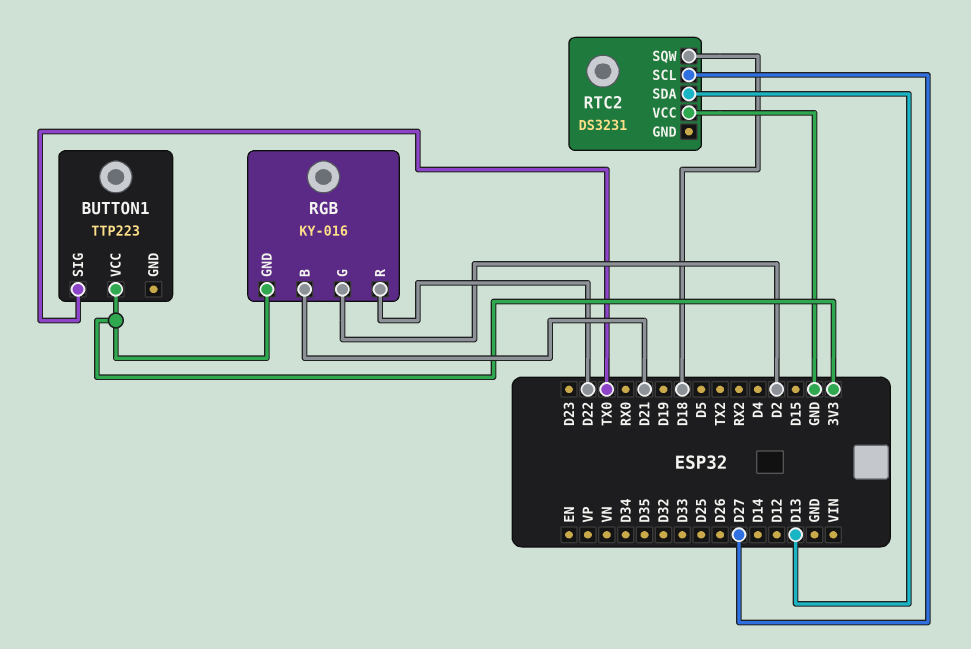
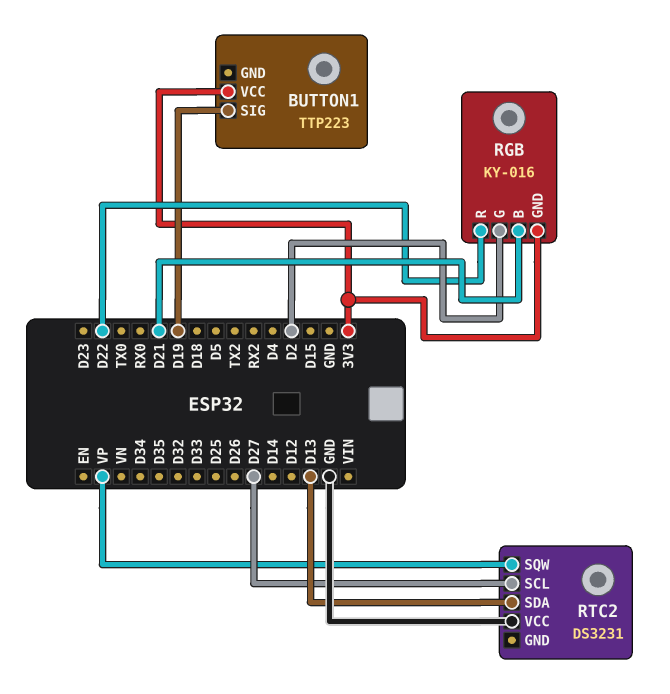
BUTTON1 pin SIG: TX0 -> D19
RTC2 pin SQW: D18 -> VP

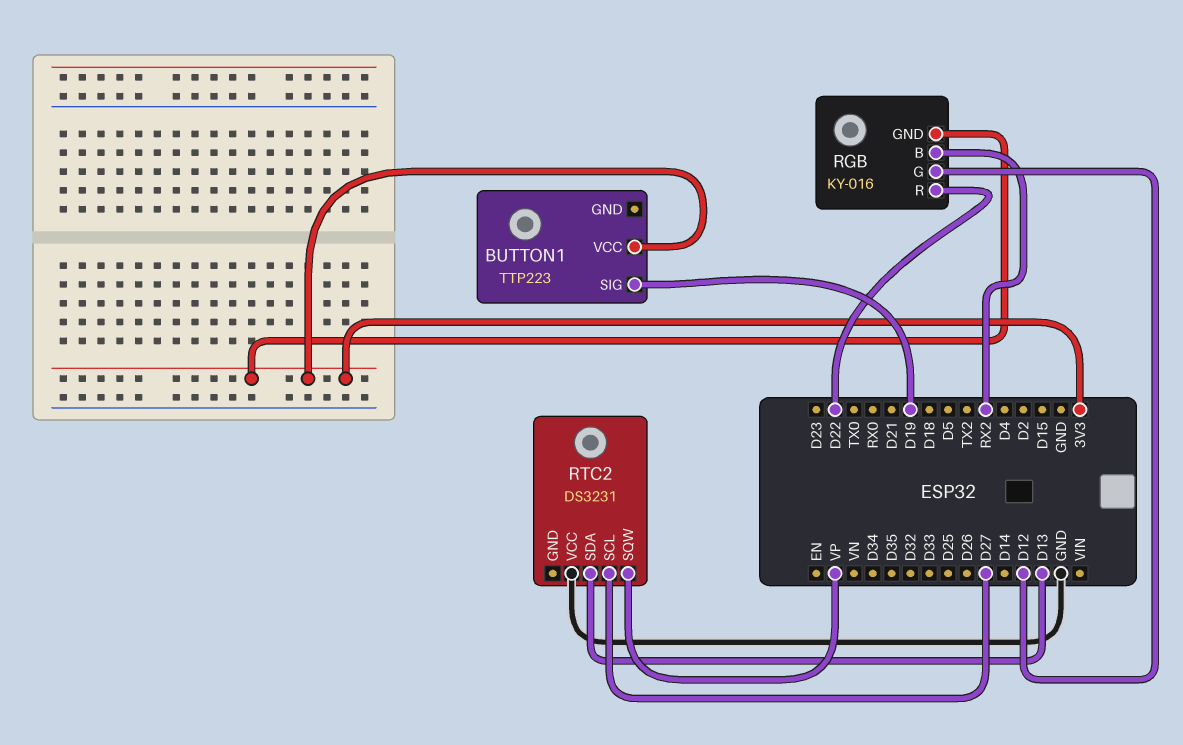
RGB pin B: D21 -> RX2
RGB pin G: D2 -> D12

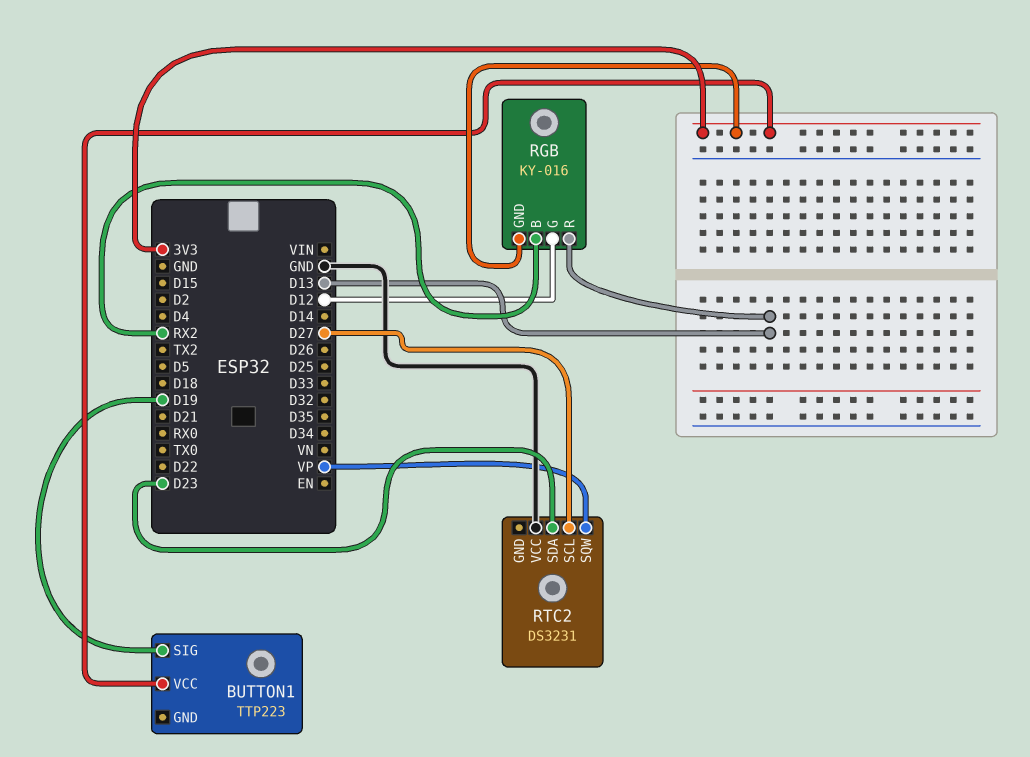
RGB pin R: D22 -> D13
RTC2 pin SDA: D13 -> D23

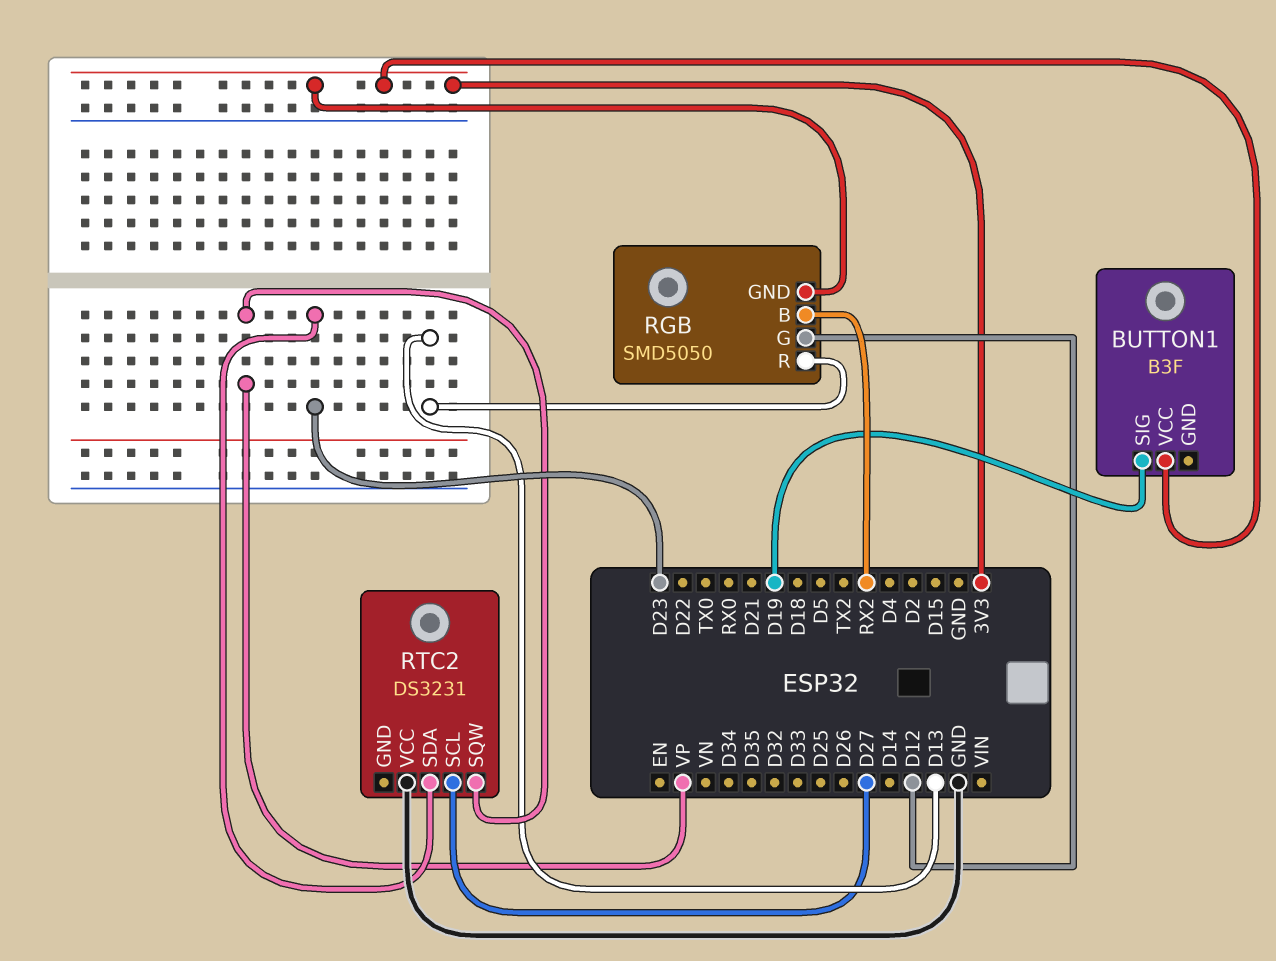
BUTTON1: TTP223 -> B3F
RGB: KY-016 -> SMD5050

